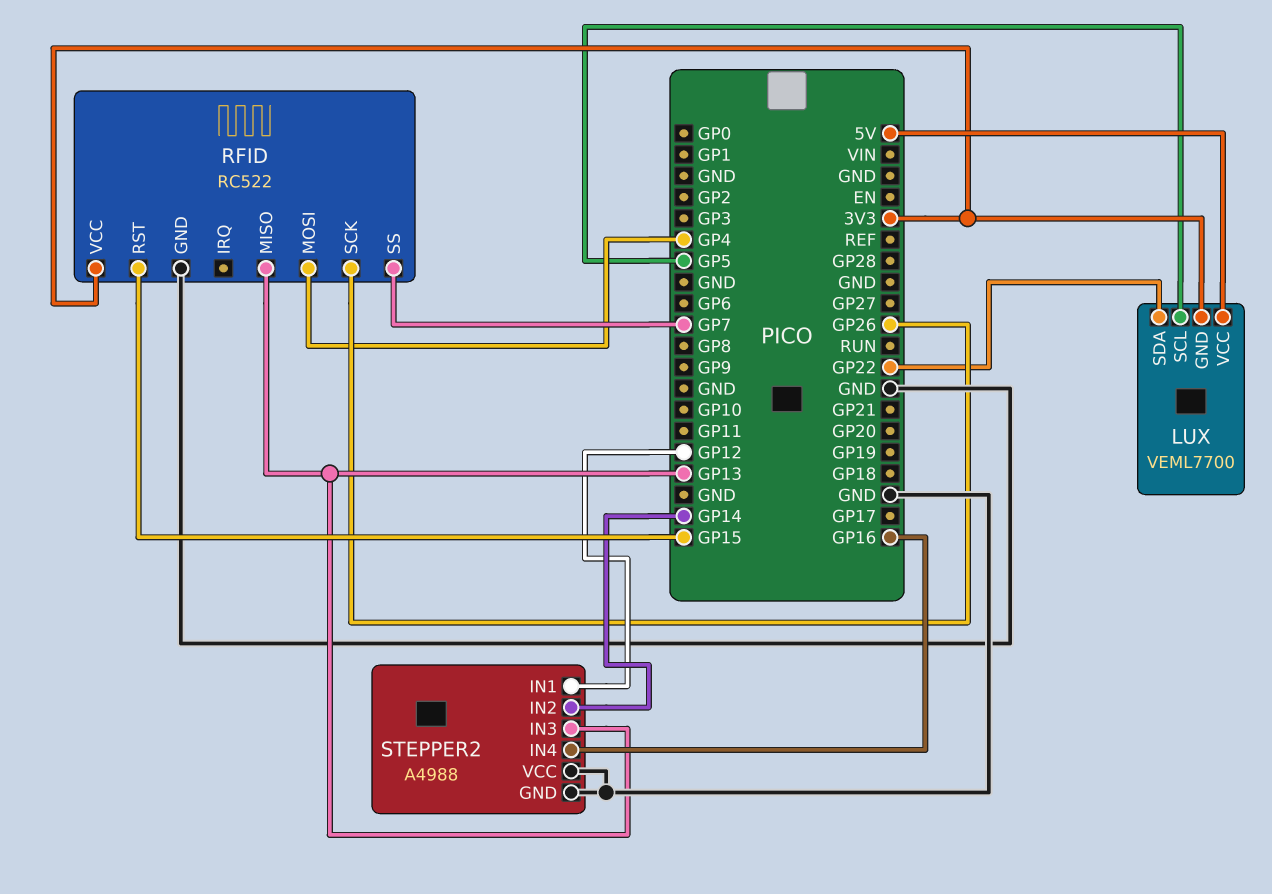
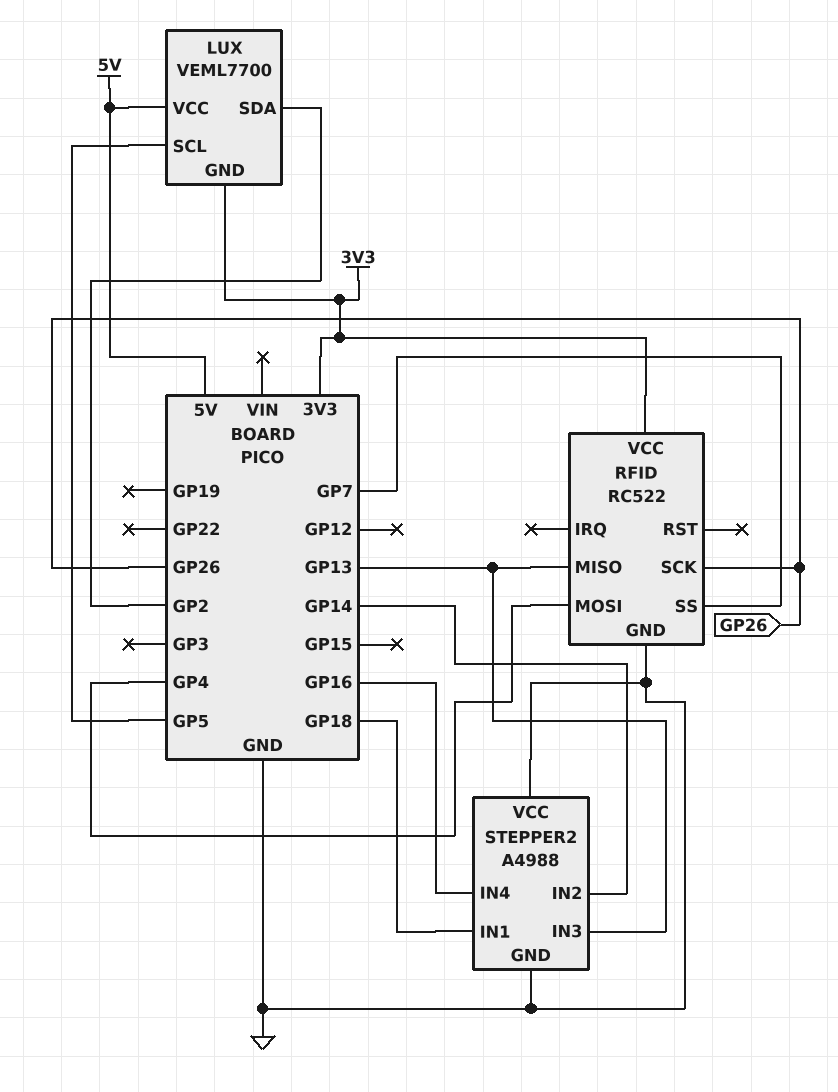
LUX pin SDA: GP22 -> GP2
RFID pin RST: GP15 -> none
STEPPER2 pin IN1: GP12 -> GP18

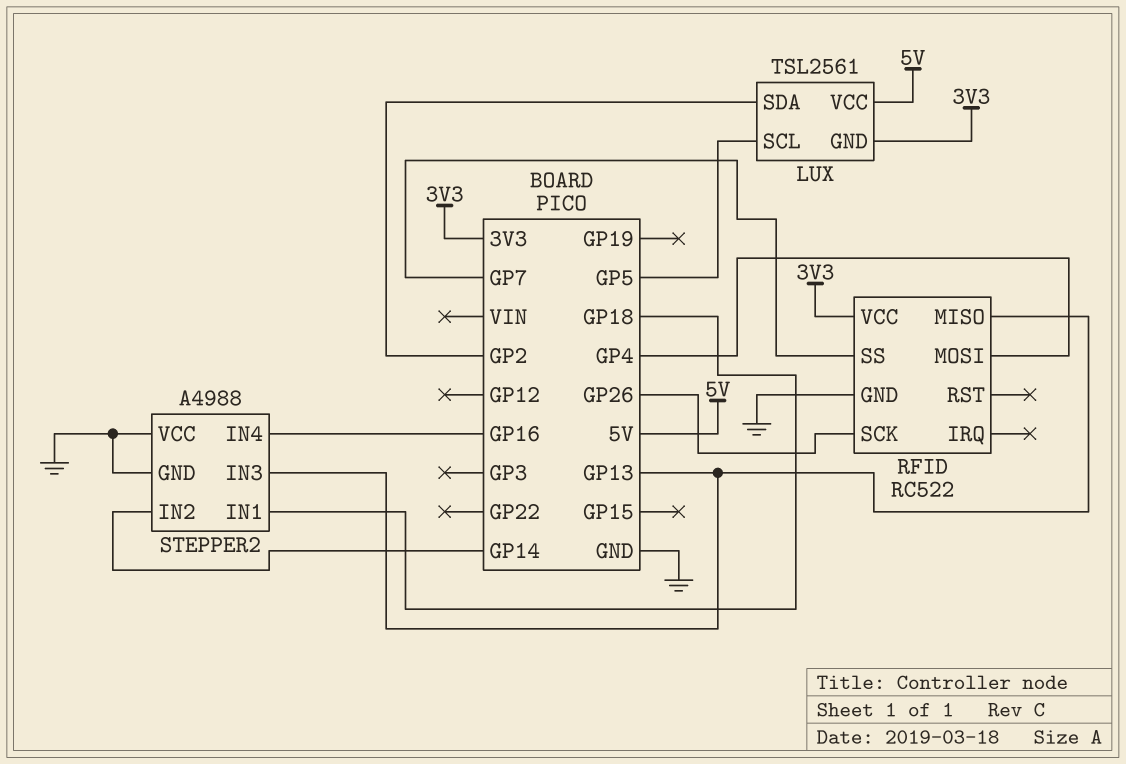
LUX: VEML7700 -> TSL2561

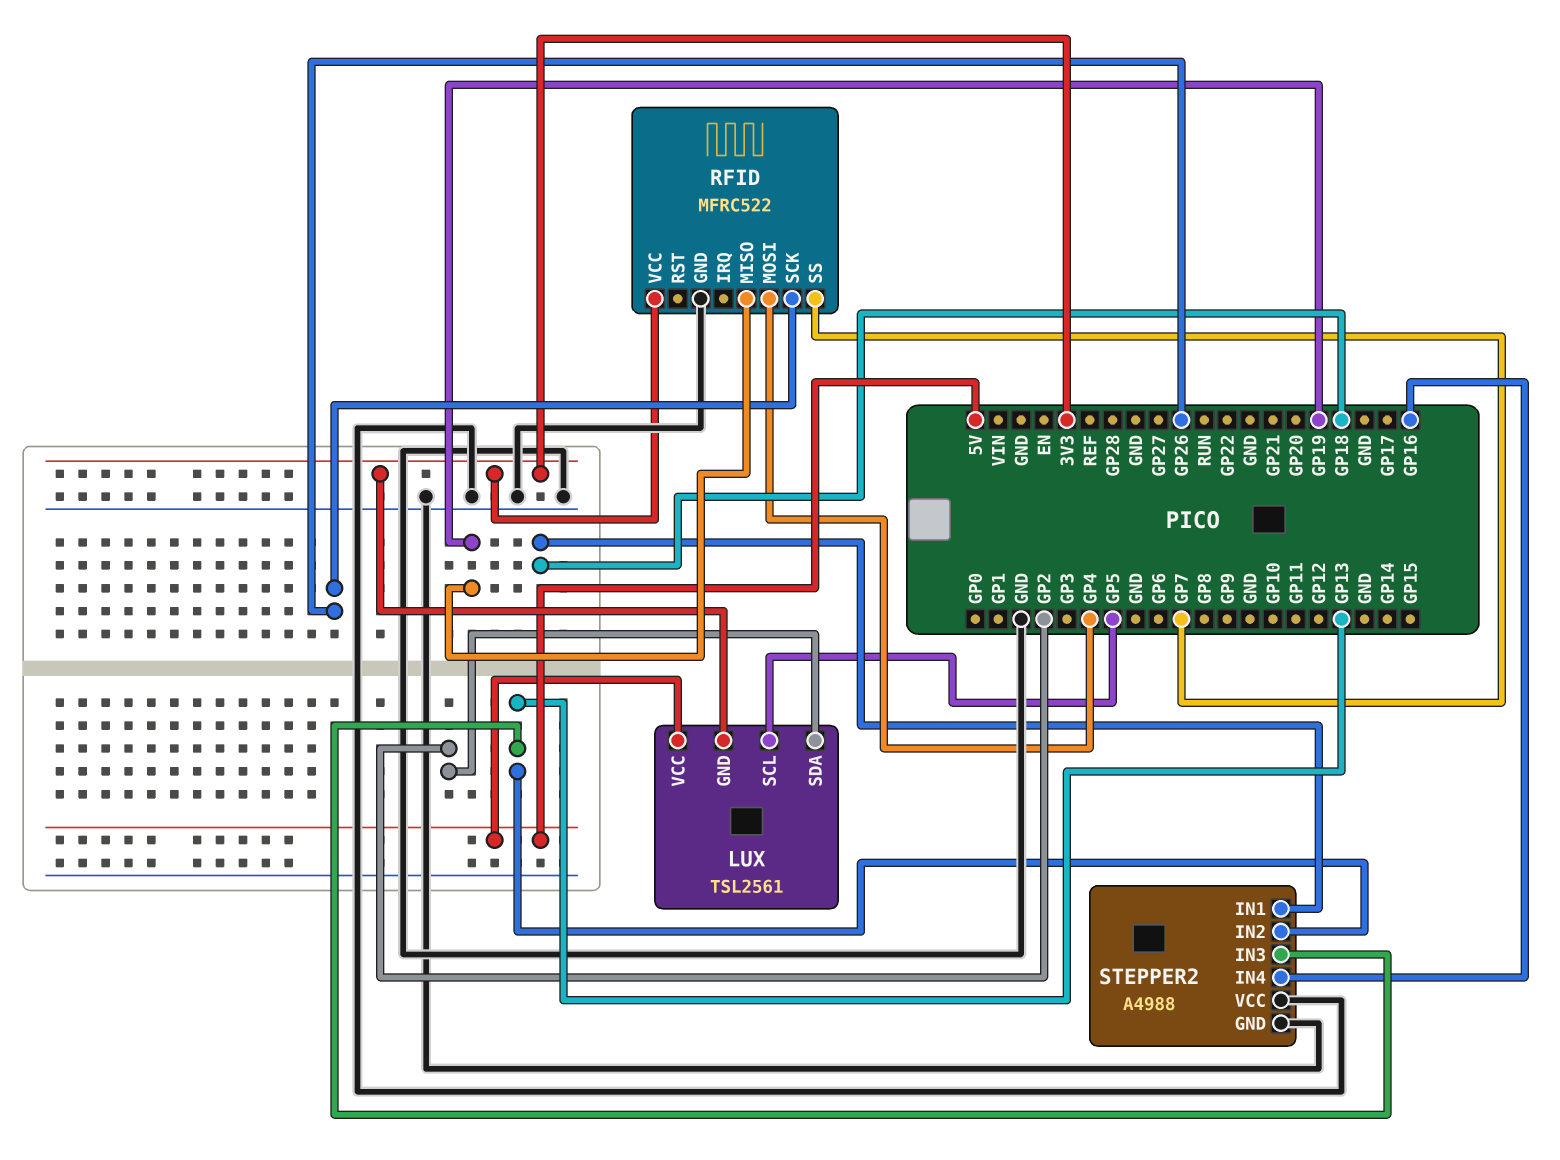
RFID: RC522 -> MFRC522
RFID pin MISO: GP13 -> GP19
STEPPER2 pin IN2: GP14 -> GP13

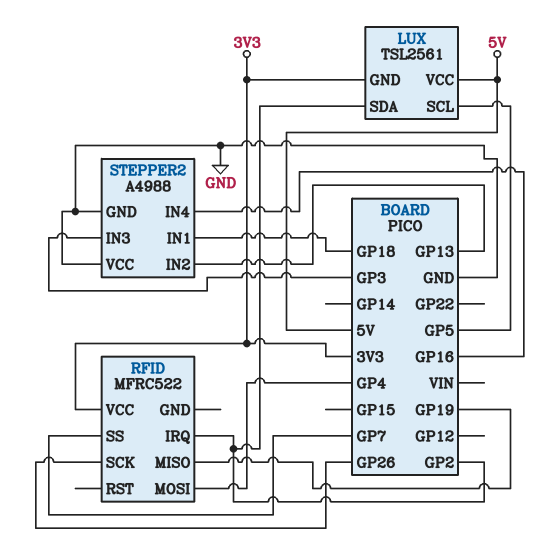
RFID pin GND: GND -> none
RFID pin IRQ: none -> GP2
STEPPER2 pin IN3: GP13 -> GP3

